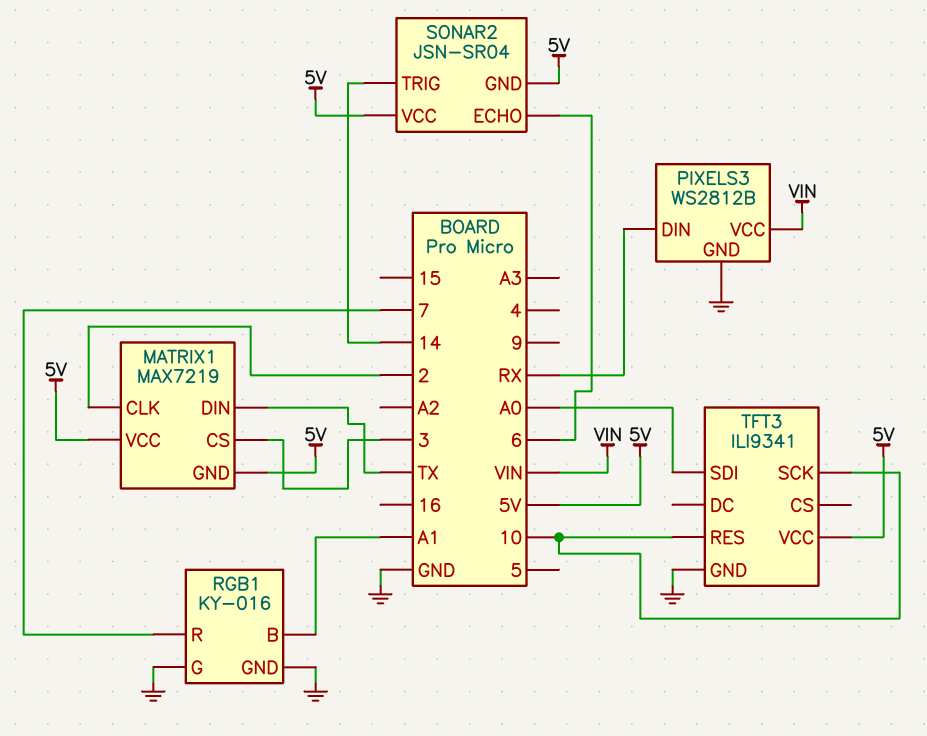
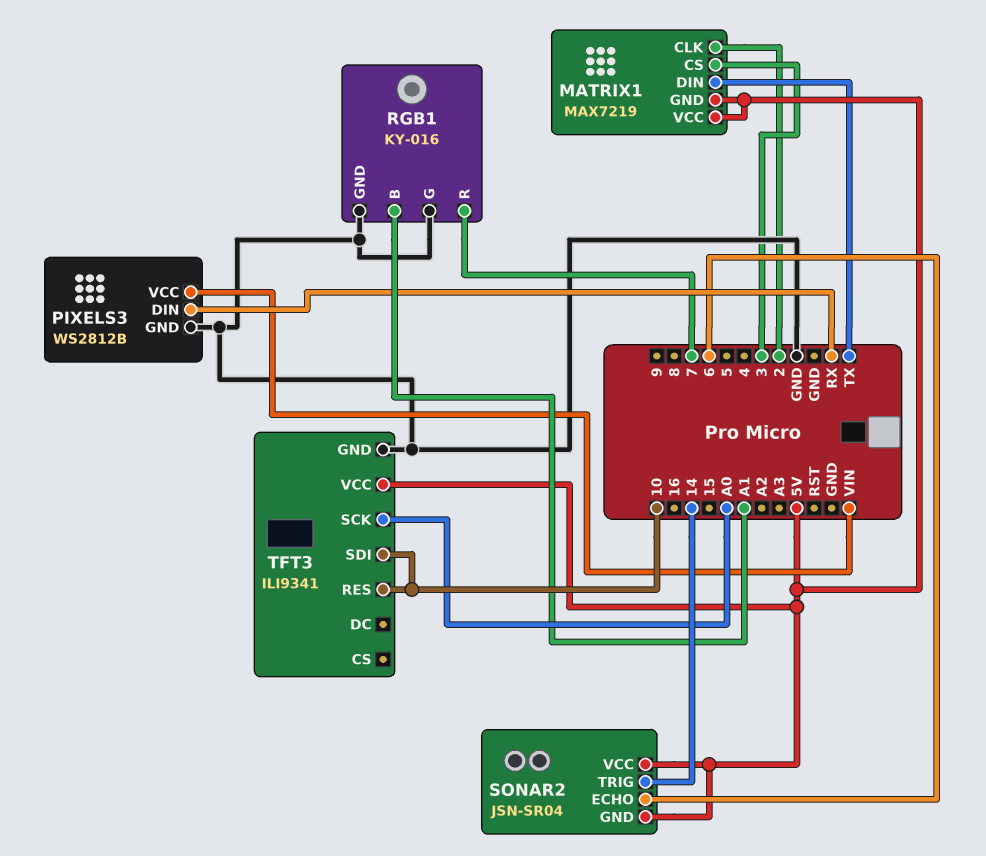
TFT3 pin SCK: 10 -> A0
TFT3 pin SDI: A0 -> 10

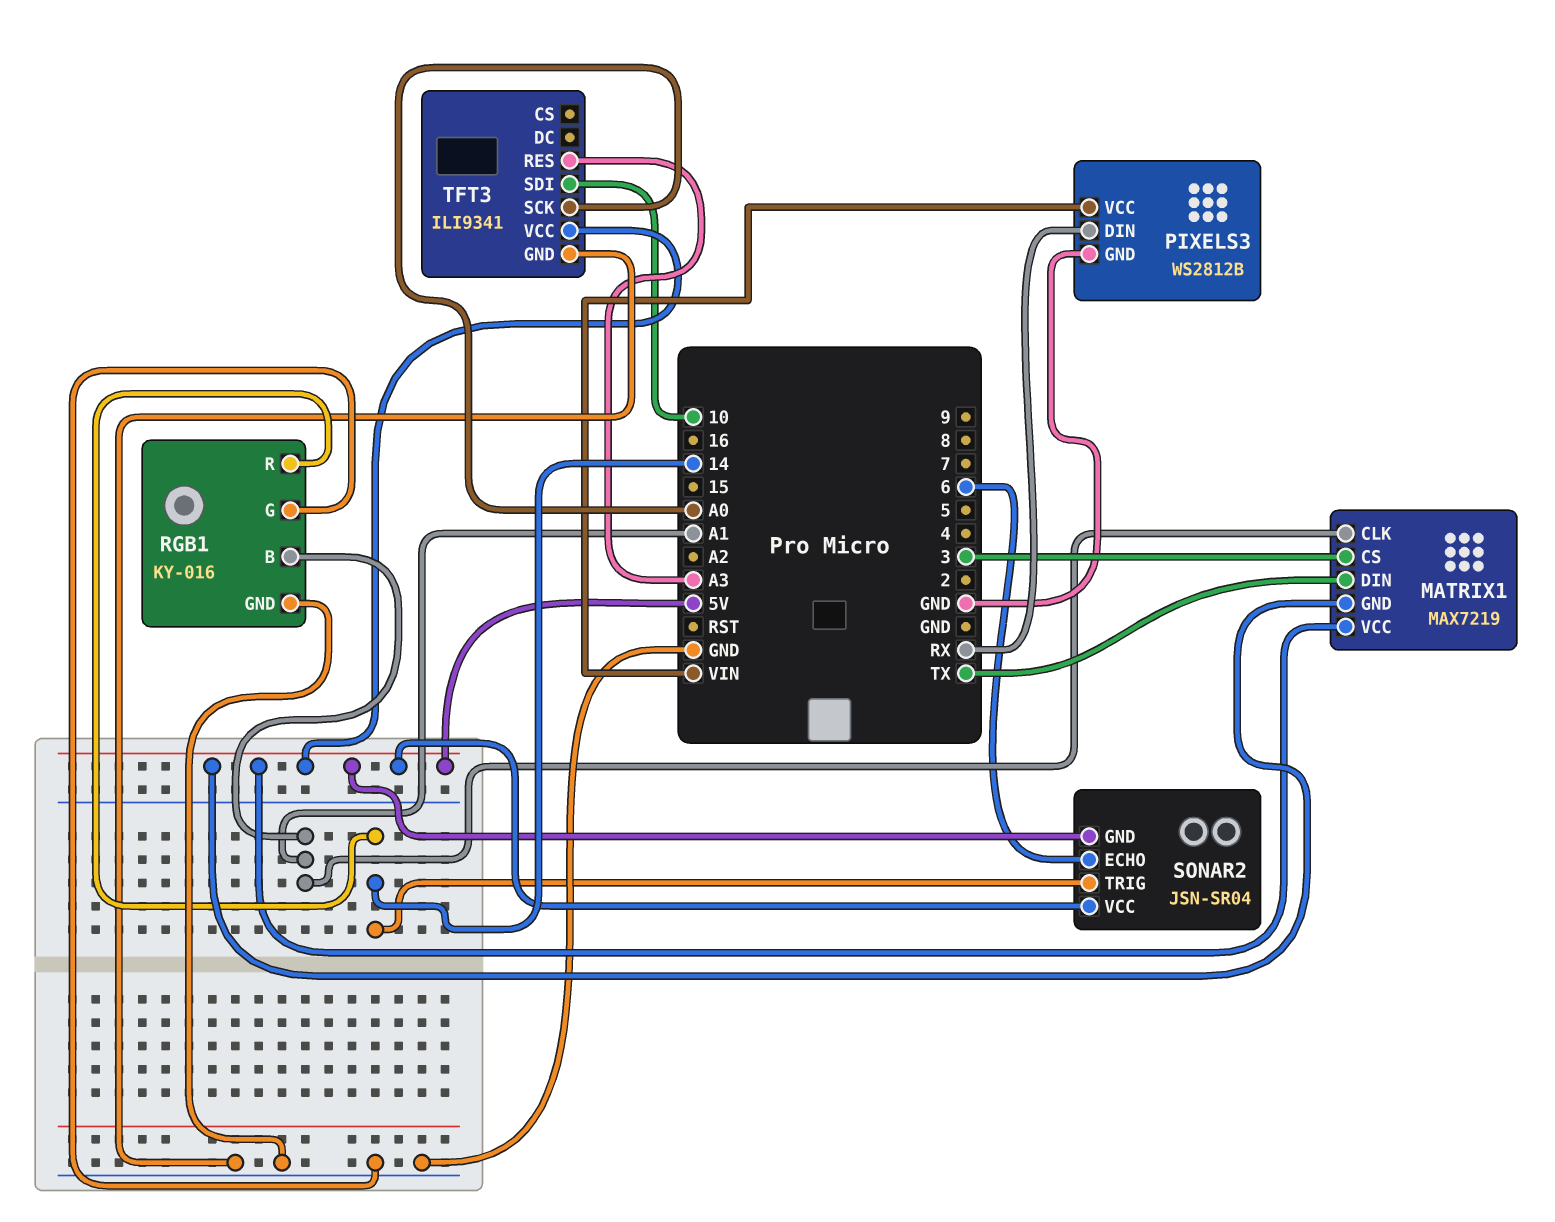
MATRIX1 pin CLK: 2 -> A1
RGB1 pin R: 7 -> 14
TFT3 pin RES: 10 -> A3

